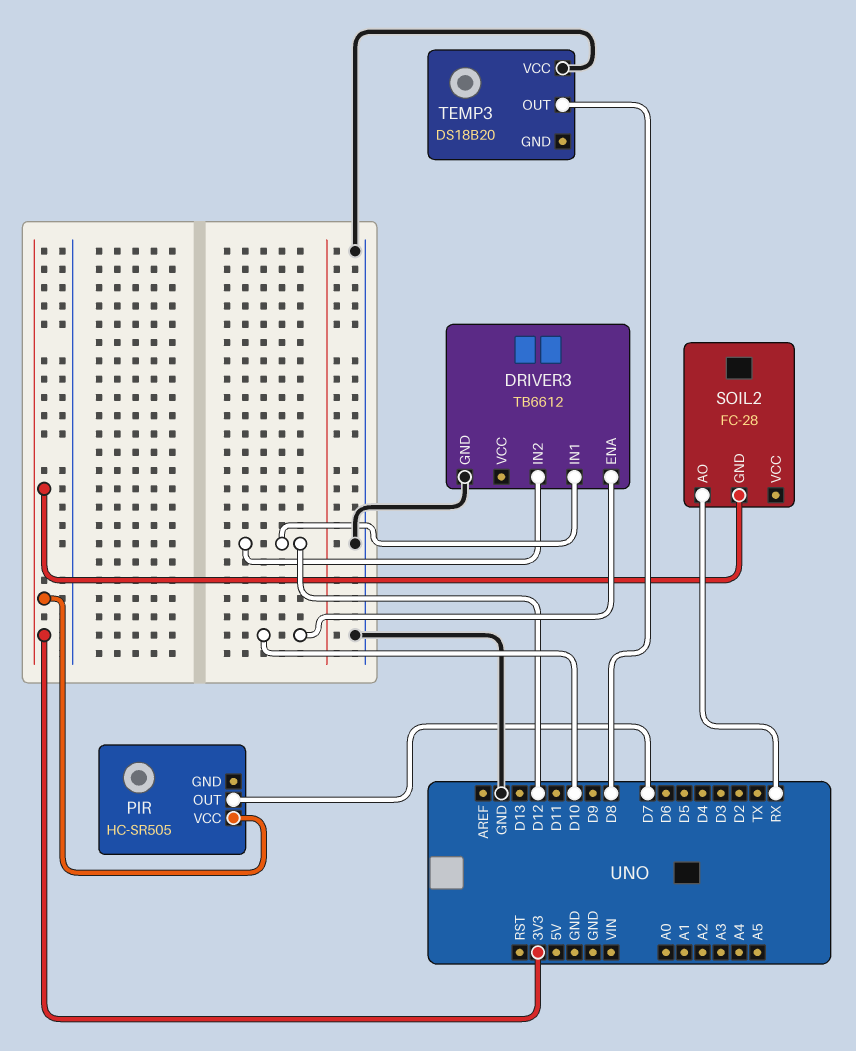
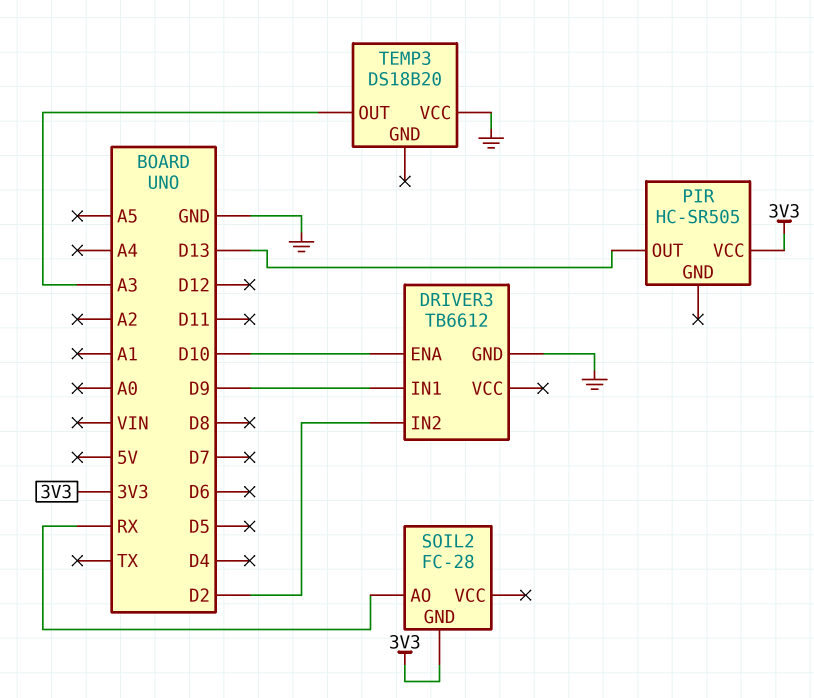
DRIVER3 pin IN1: D12 -> D9
DRIVER3 pin IN2: D12 -> D2
PIR pin OUT: D7 -> D13
TEMP3 pin OUT: D8 -> A3

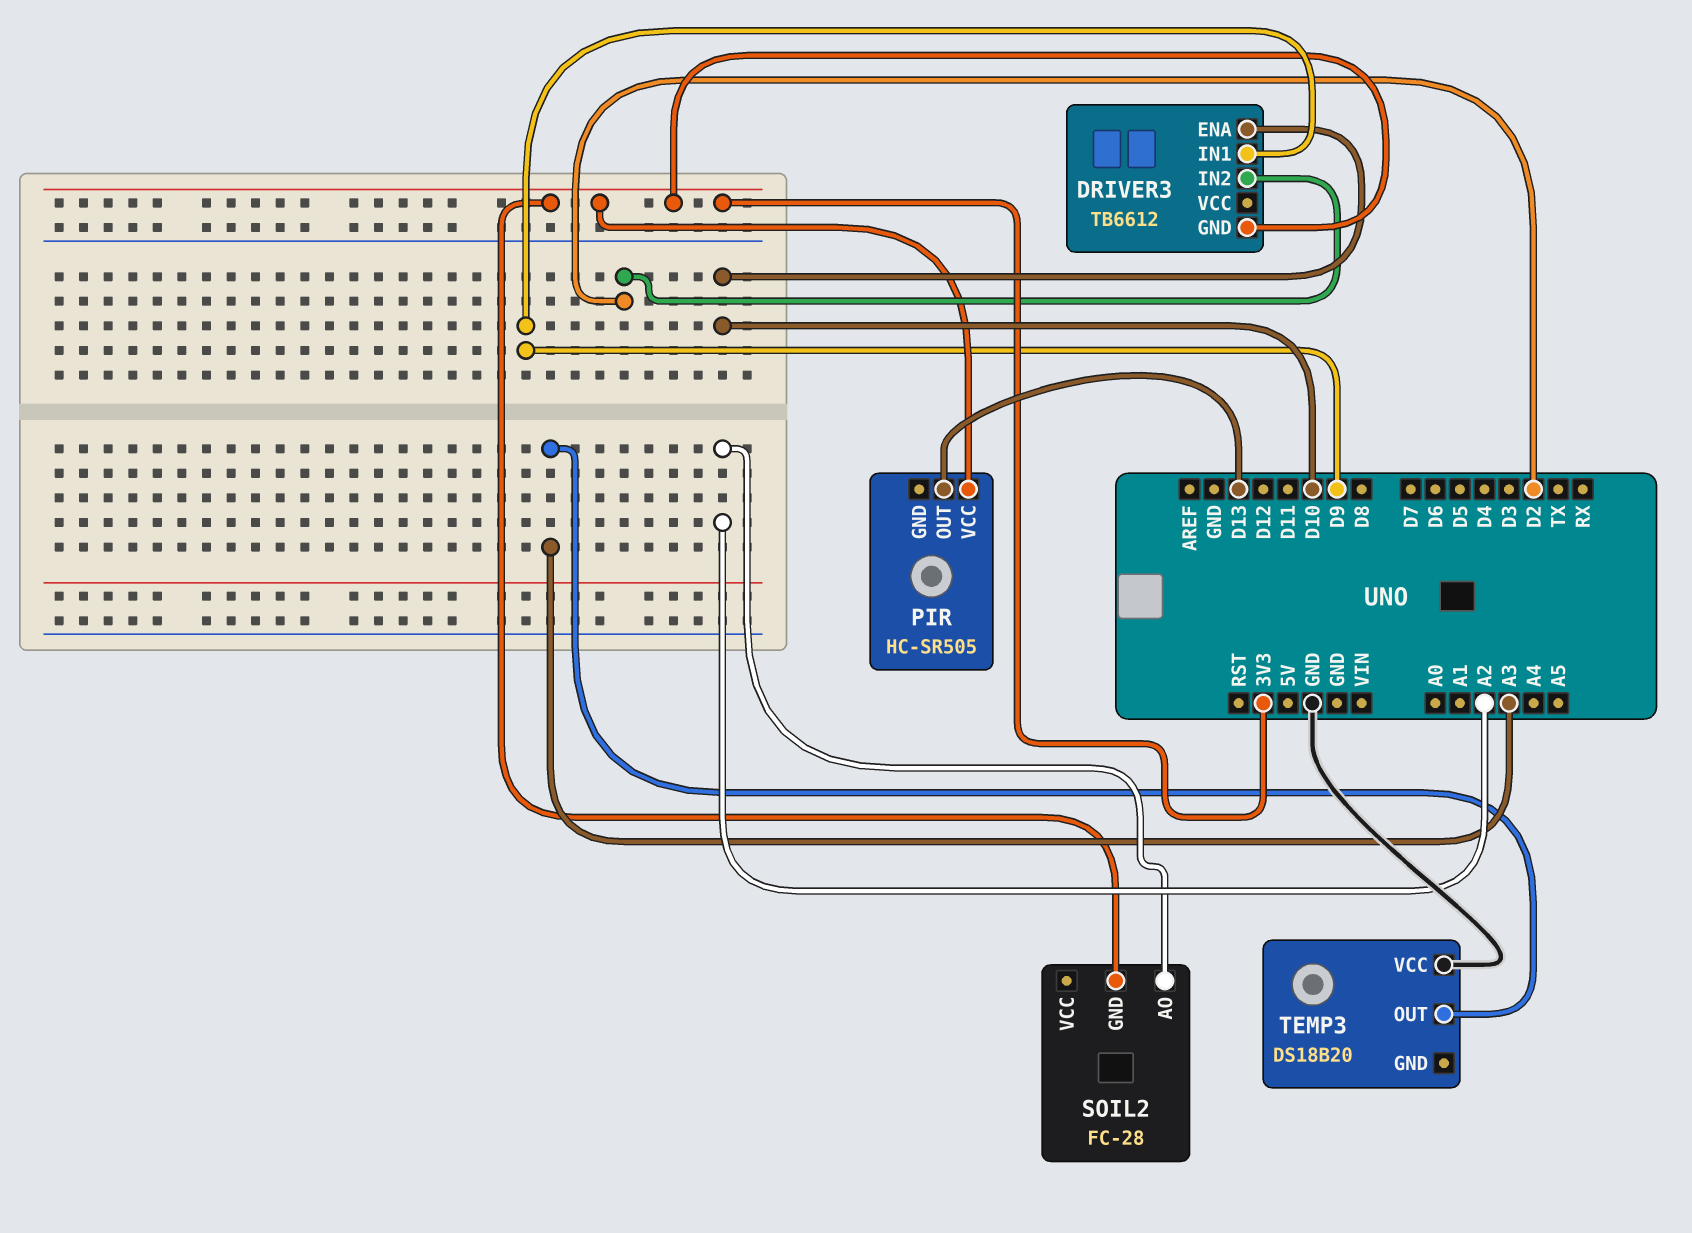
DRIVER3 pin GND: GND -> 3V3
SOIL2 pin AO: RX -> A2

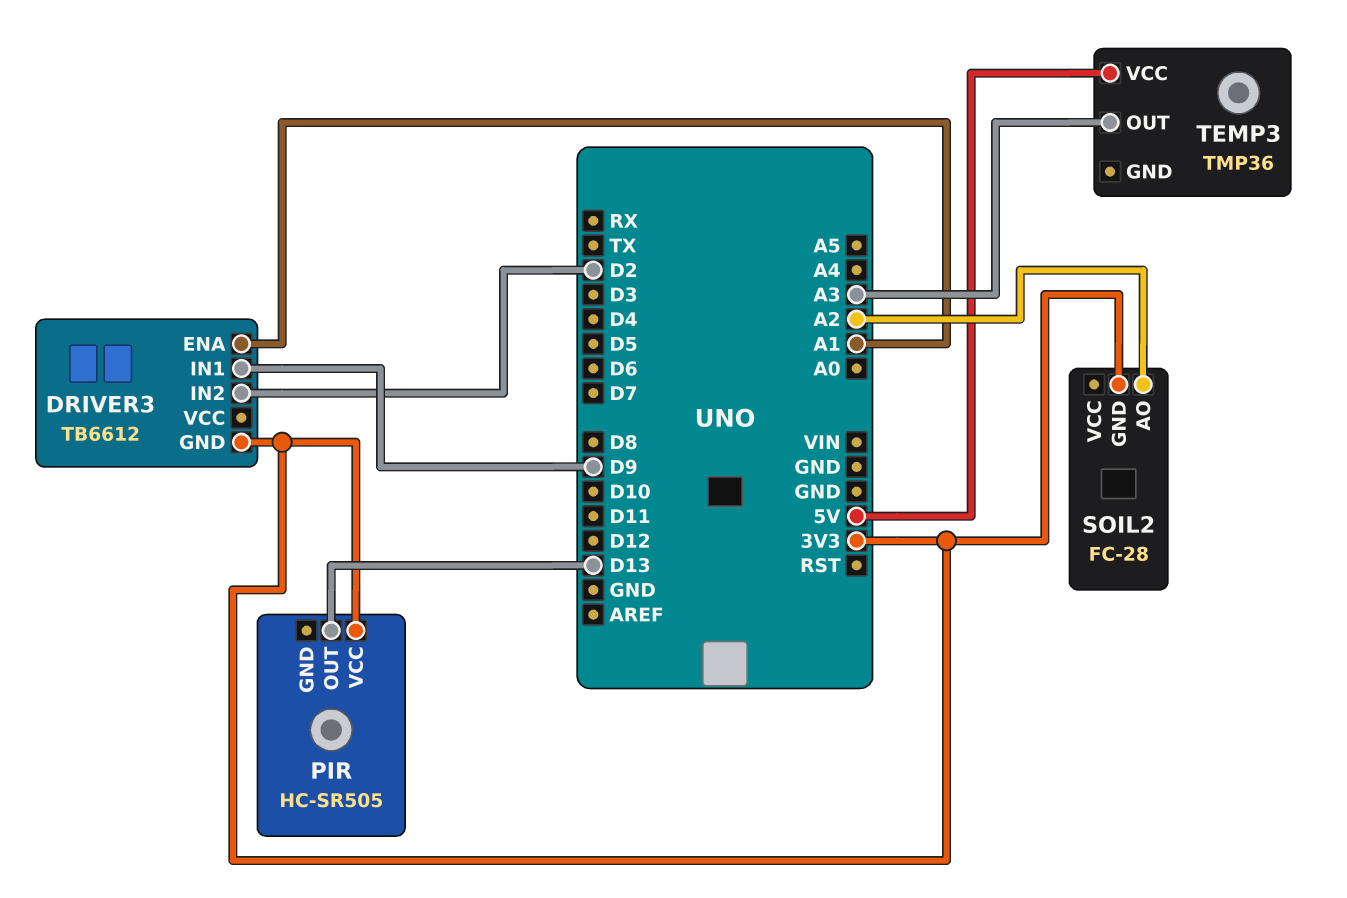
DRIVER3 pin ENA: D10 -> A1
TEMP3: DS18B20 -> TMP36
TEMP3 pin VCC: GND -> 5V

